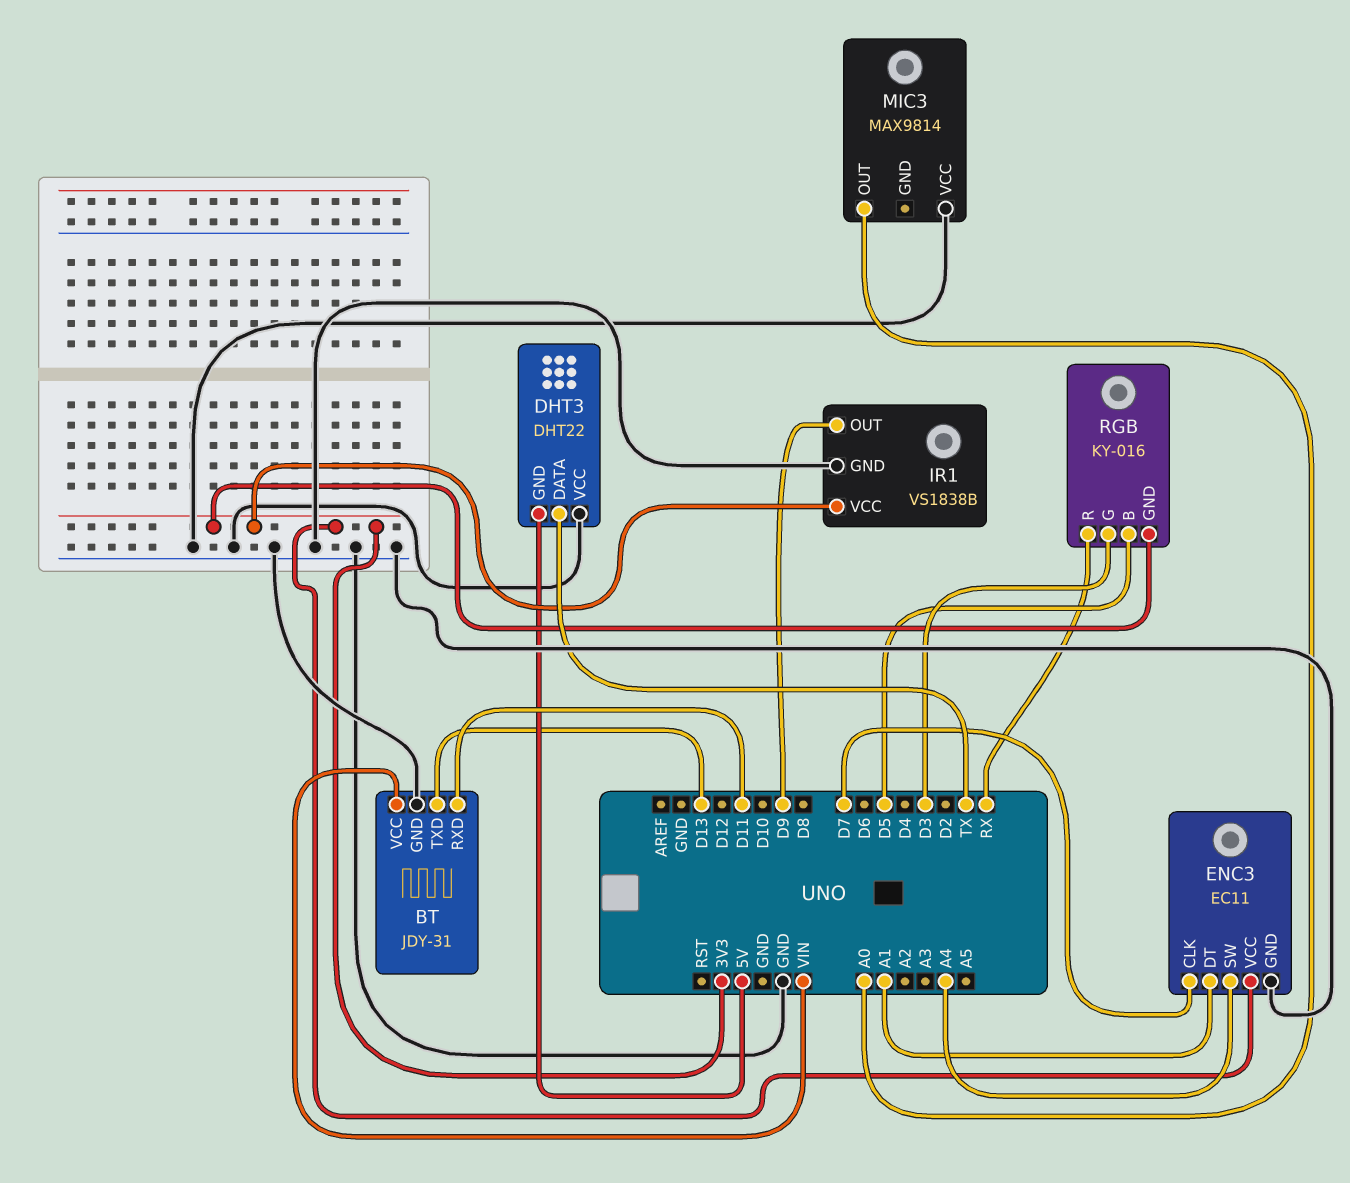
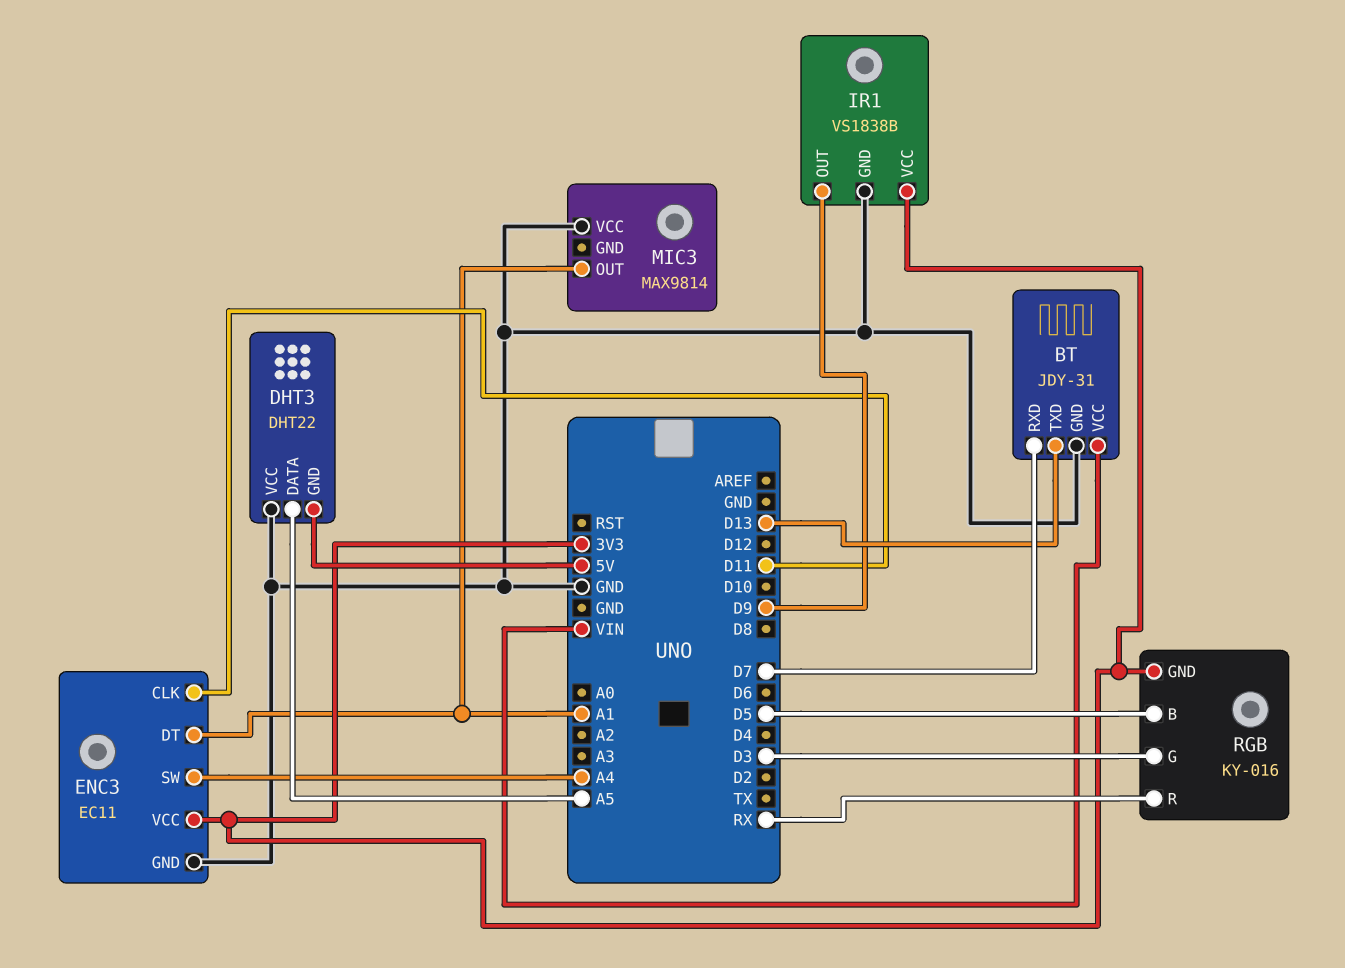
BT pin RXD: D11 -> D7
DHT3 pin DATA: TX -> A5
ENC3 pin CLK: D7 -> D11
MIC3 pin OUT: A0 -> A1

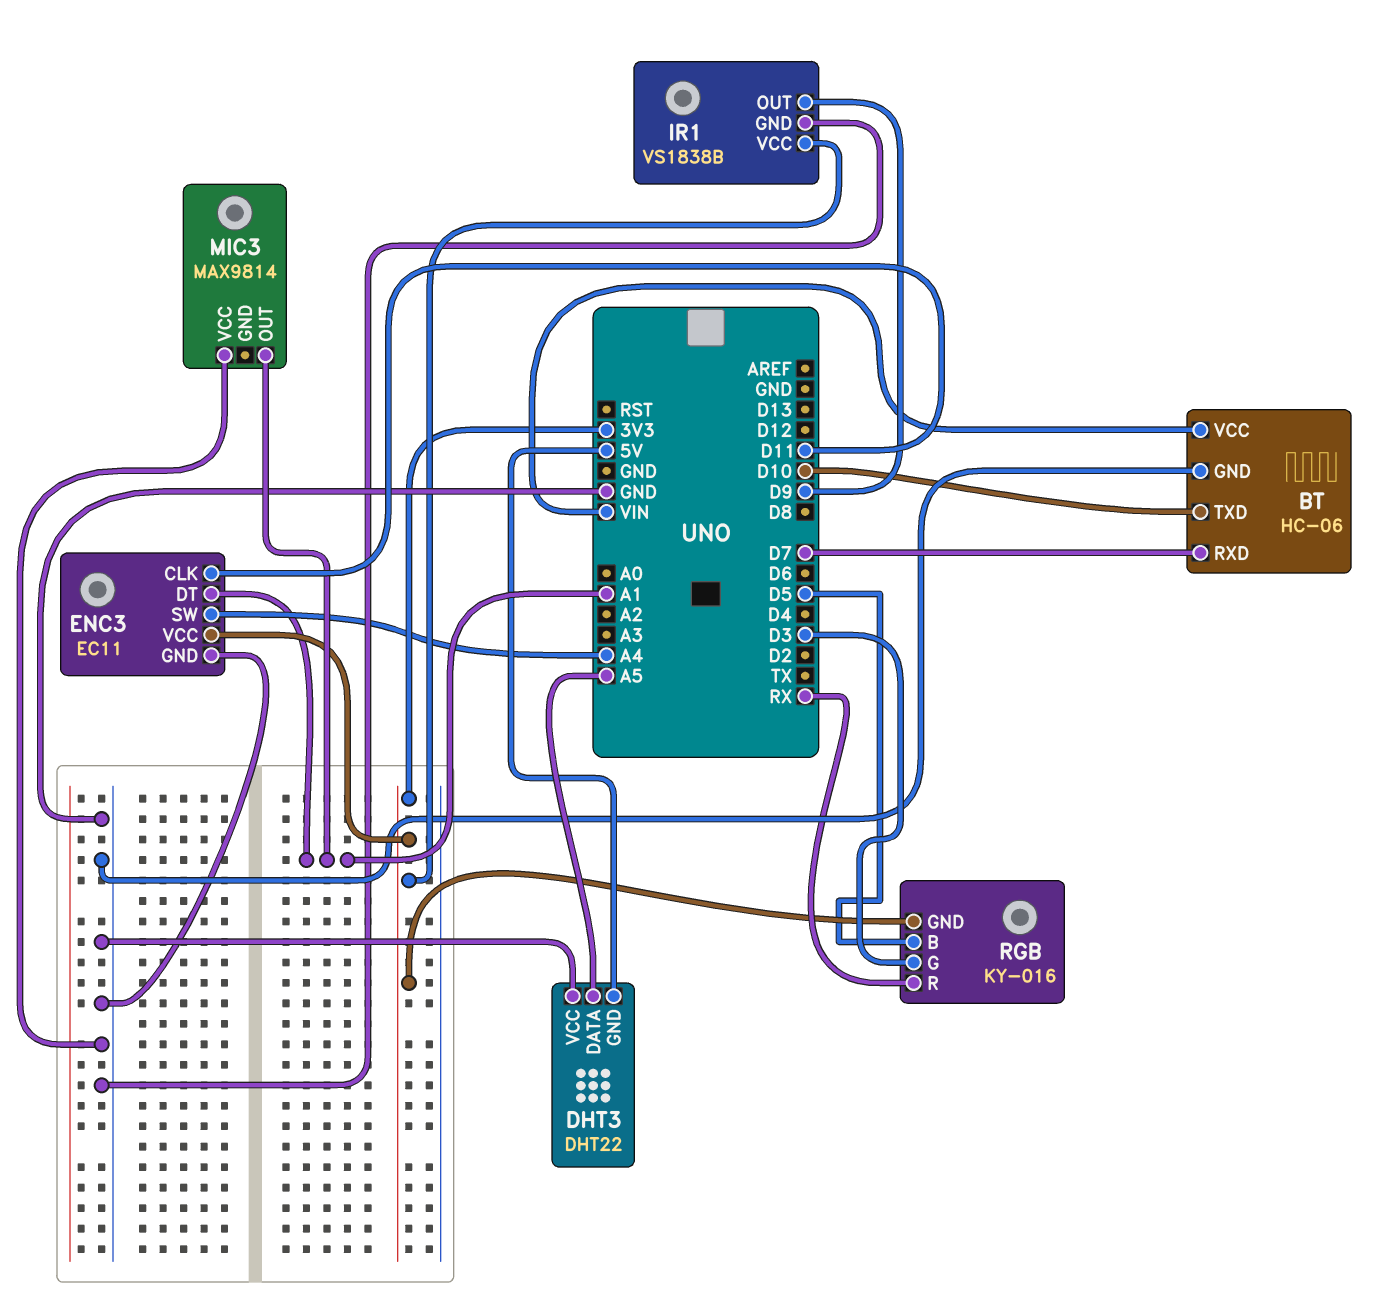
BT: JDY-31 -> HC-06
BT pin TXD: D13 -> D10

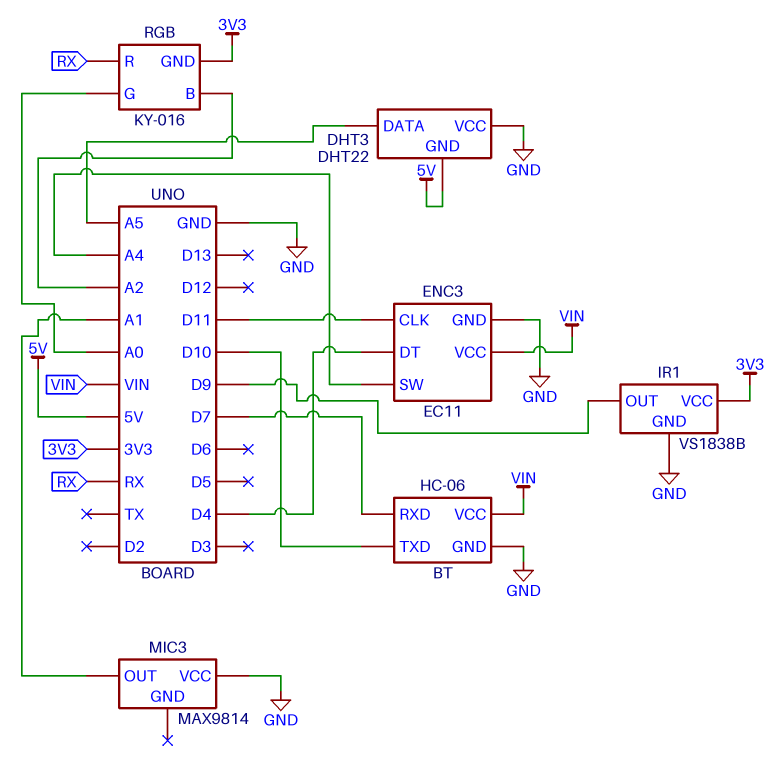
ENC3 pin DT: A1 -> D4
ENC3 pin VCC: 3V3 -> VIN
RGB pin B: D5 -> A2
RGB pin G: D3 -> A0

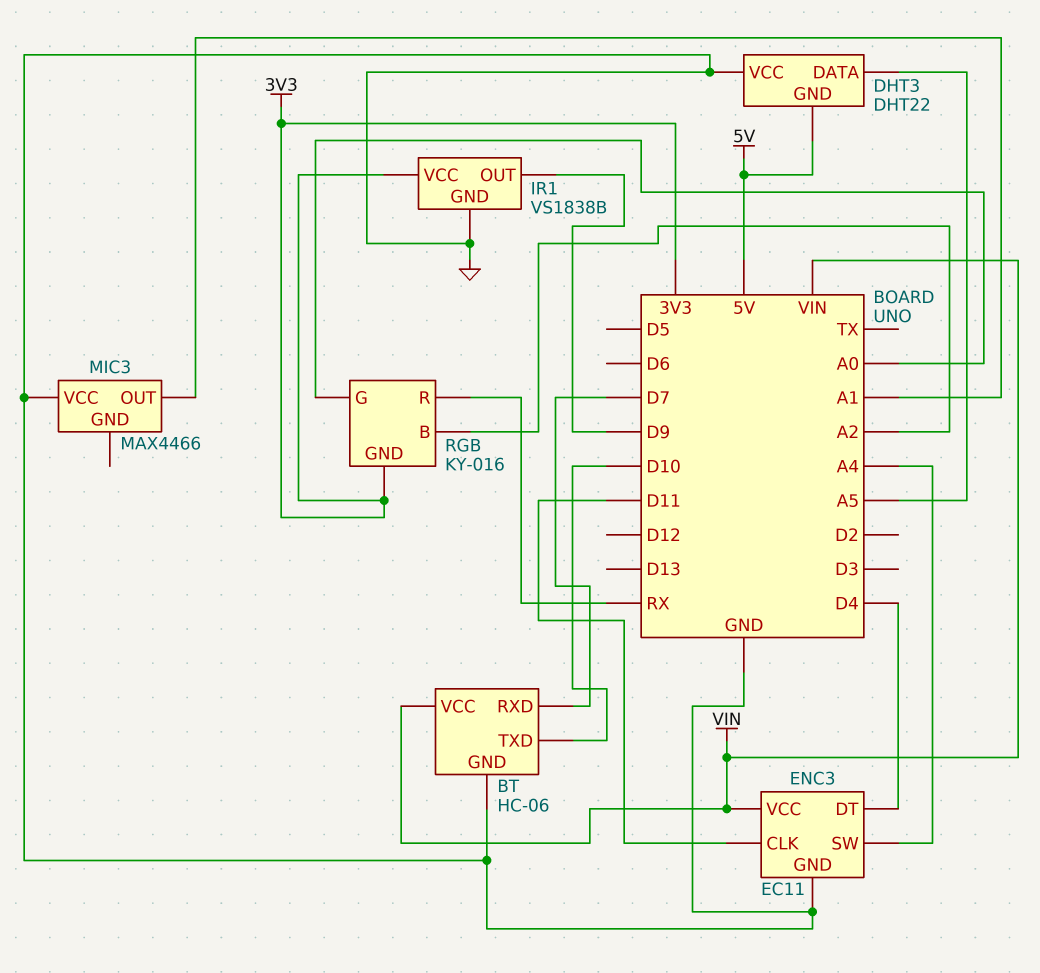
MIC3: MAX9814 -> MAX4466

